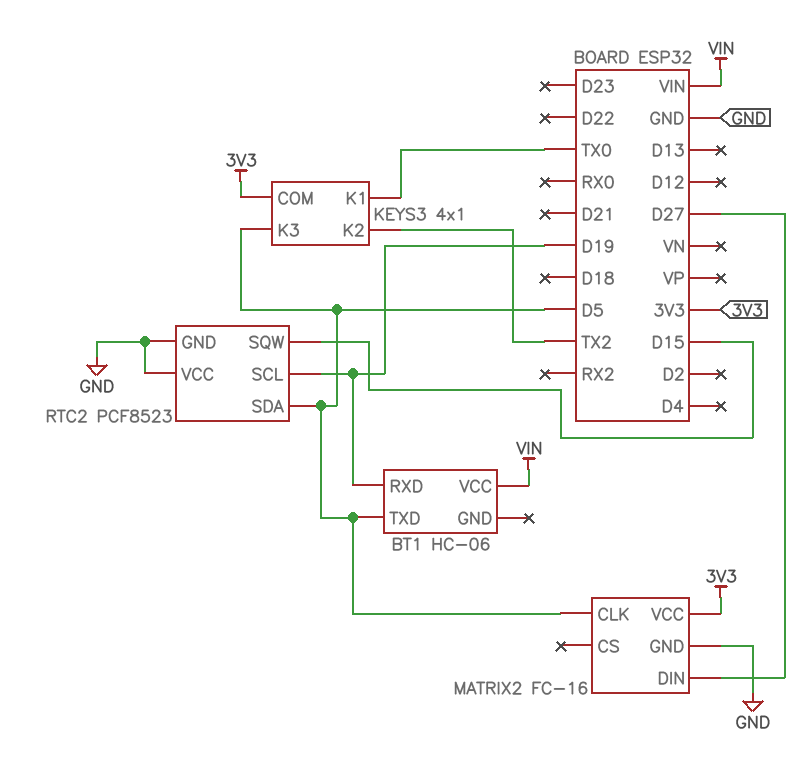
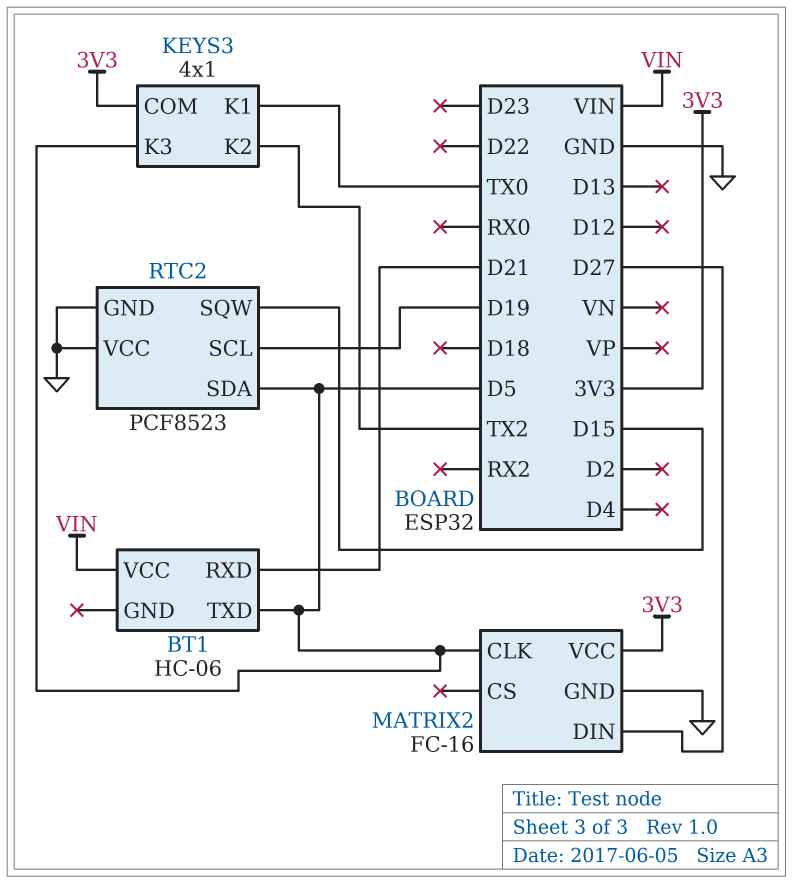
BT1 pin RXD: D19 -> D21

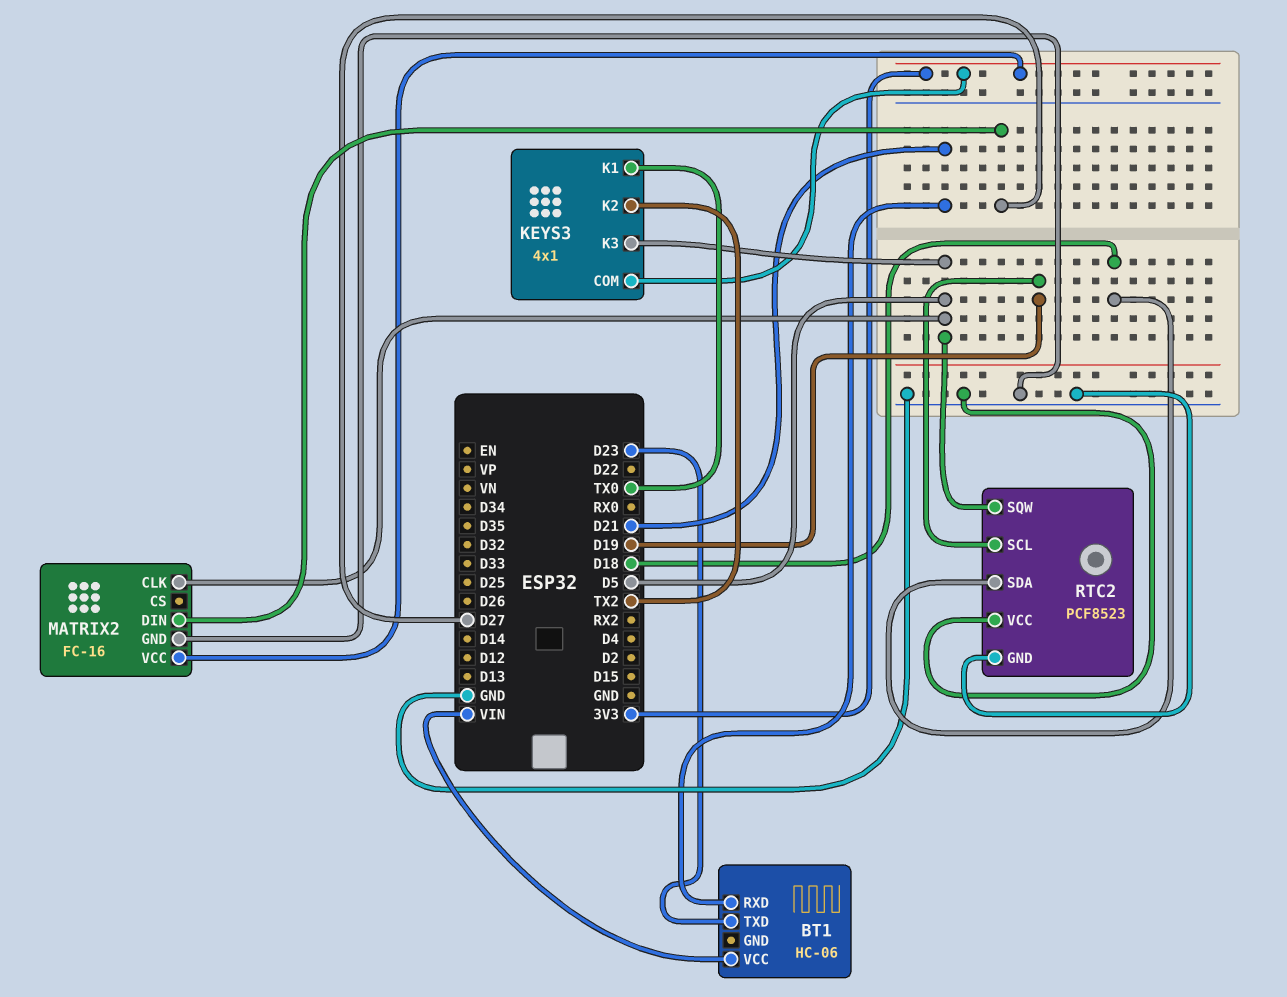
BT1 pin TXD: D5 -> D23
RTC2 pin SDA: D5 -> D18
RTC2 pin SQW: D15 -> D5

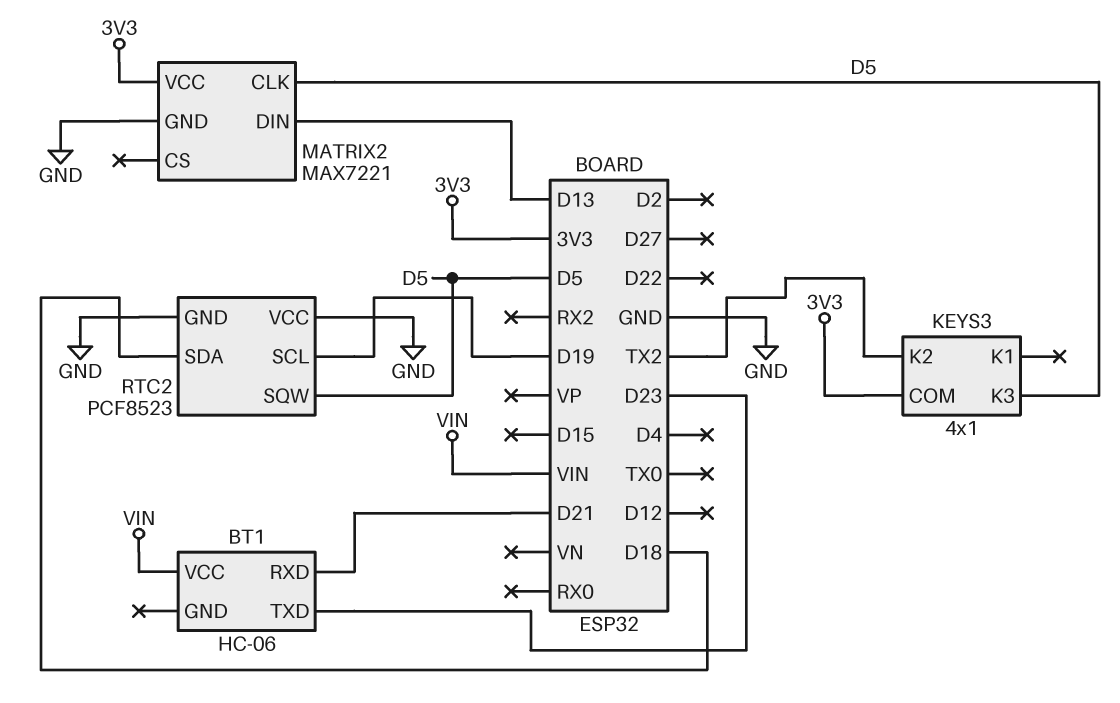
KEYS3 pin K1: TX0 -> none
MATRIX2: FC-16 -> MAX7221
MATRIX2 pin DIN: D27 -> D13

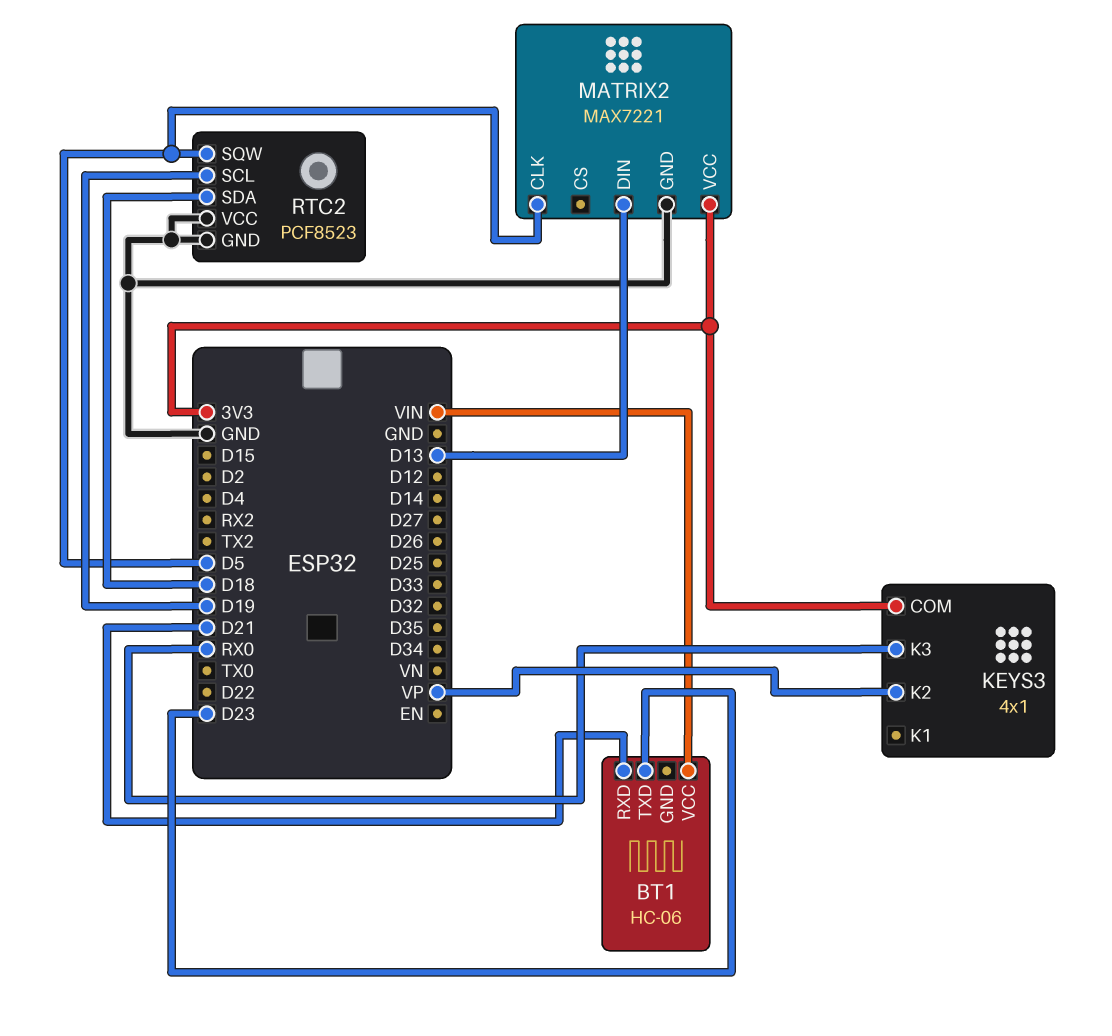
KEYS3 pin K2: TX2 -> VP
KEYS3 pin K3: D5 -> RX0

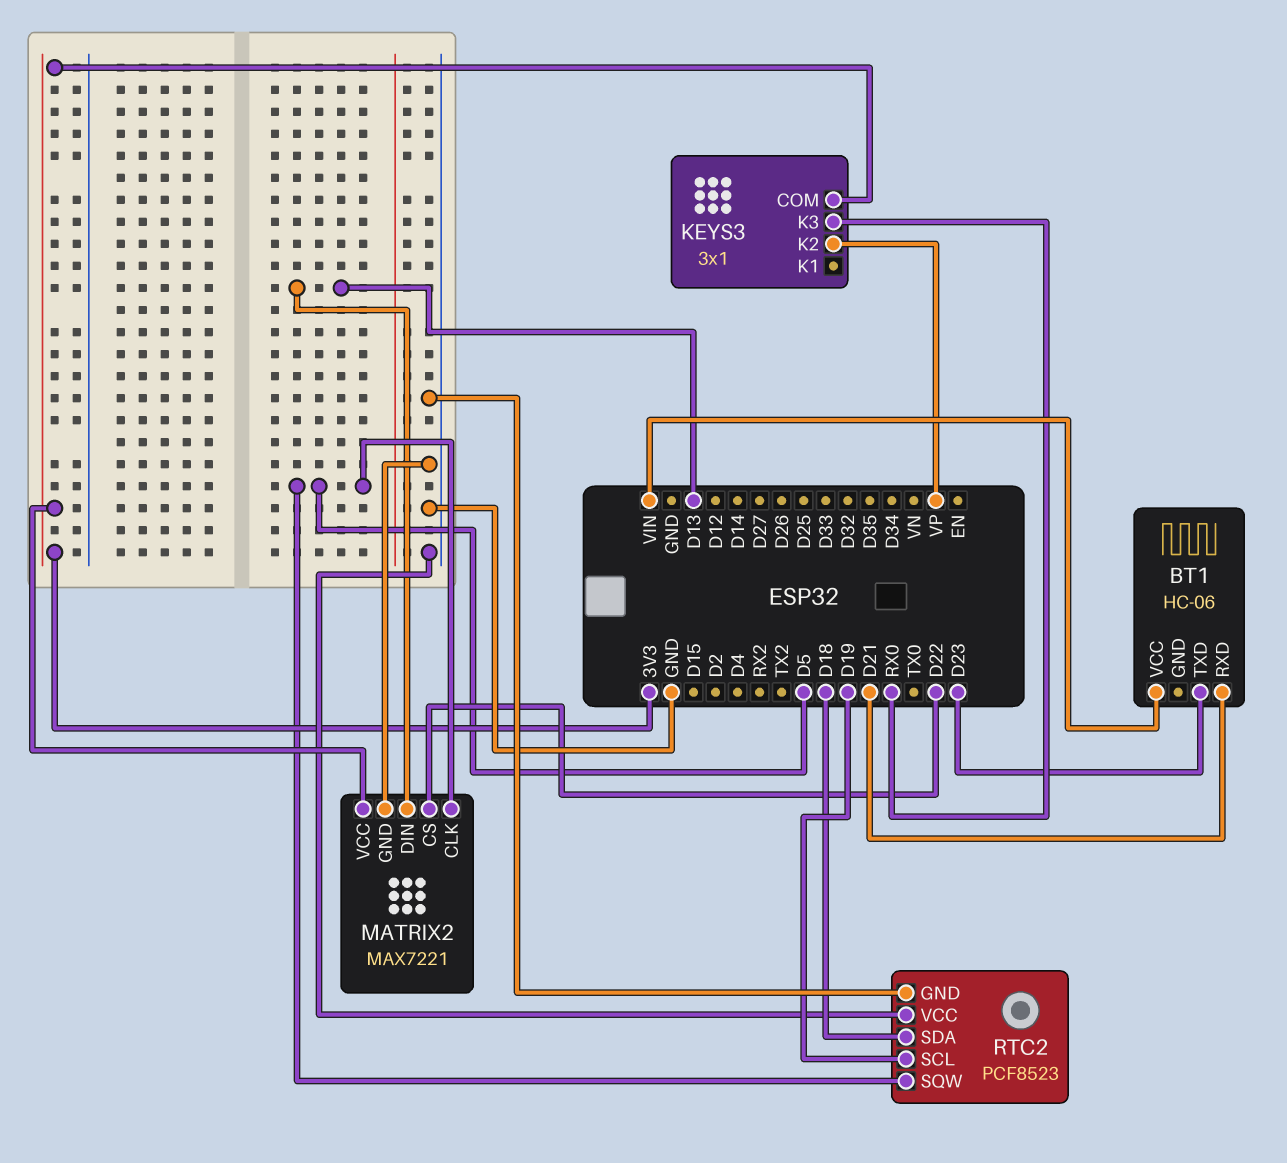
KEYS3: 4x1 -> 3x1
MATRIX2 pin CS: none -> D22

